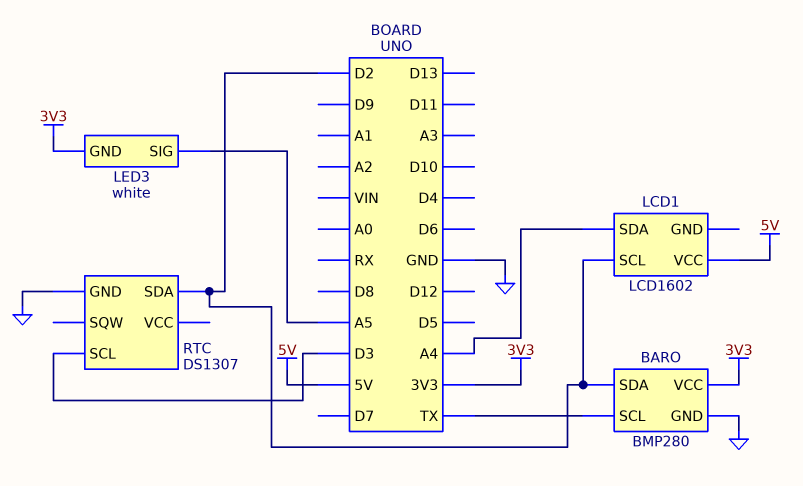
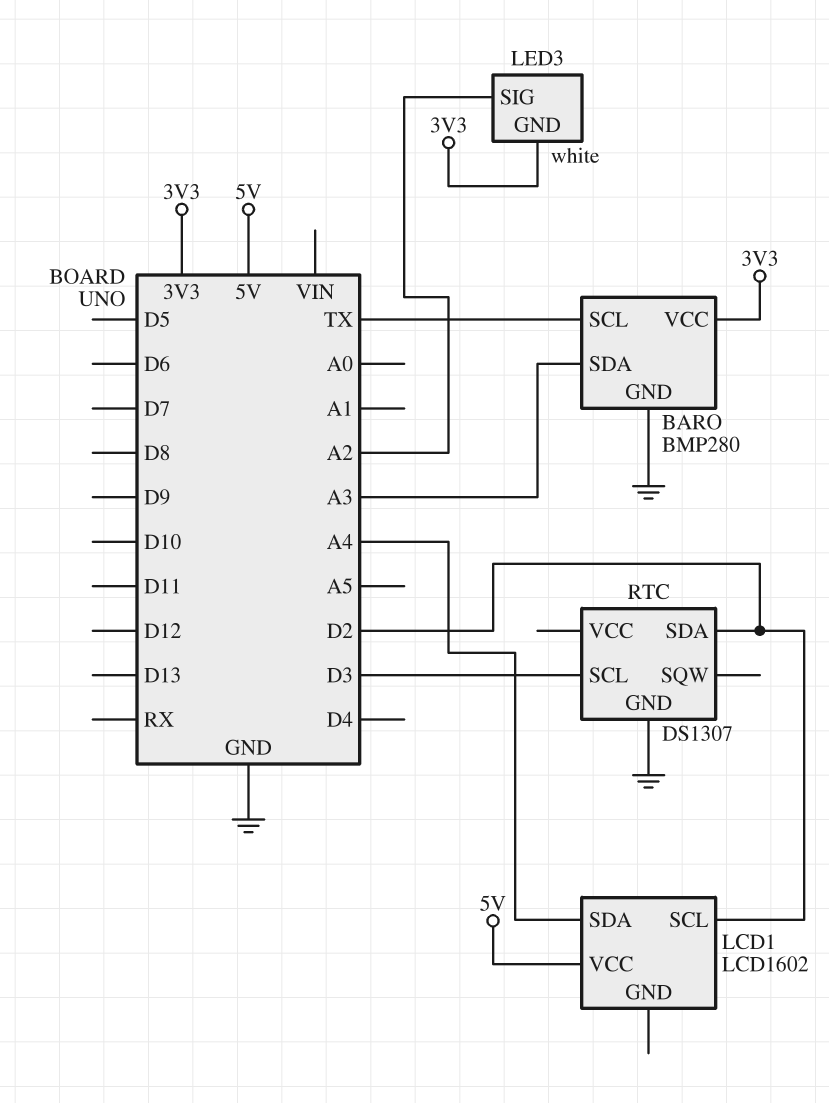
BARO pin SDA: D2 -> A3
LED3 pin SIG: A5 -> A2

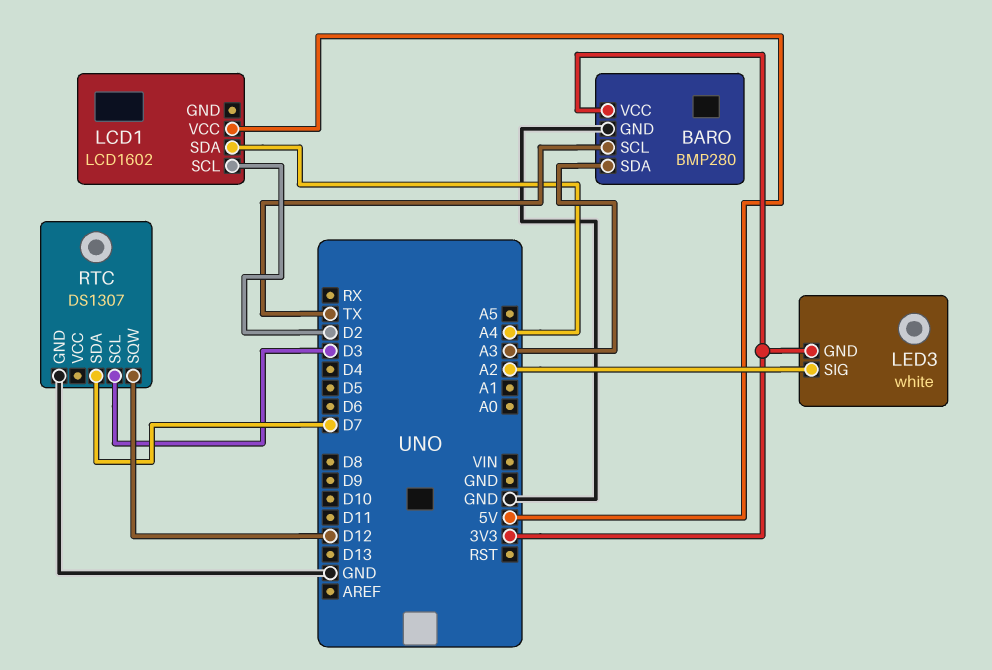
RTC pin SDA: D2 -> D7
RTC pin SQW: none -> D12

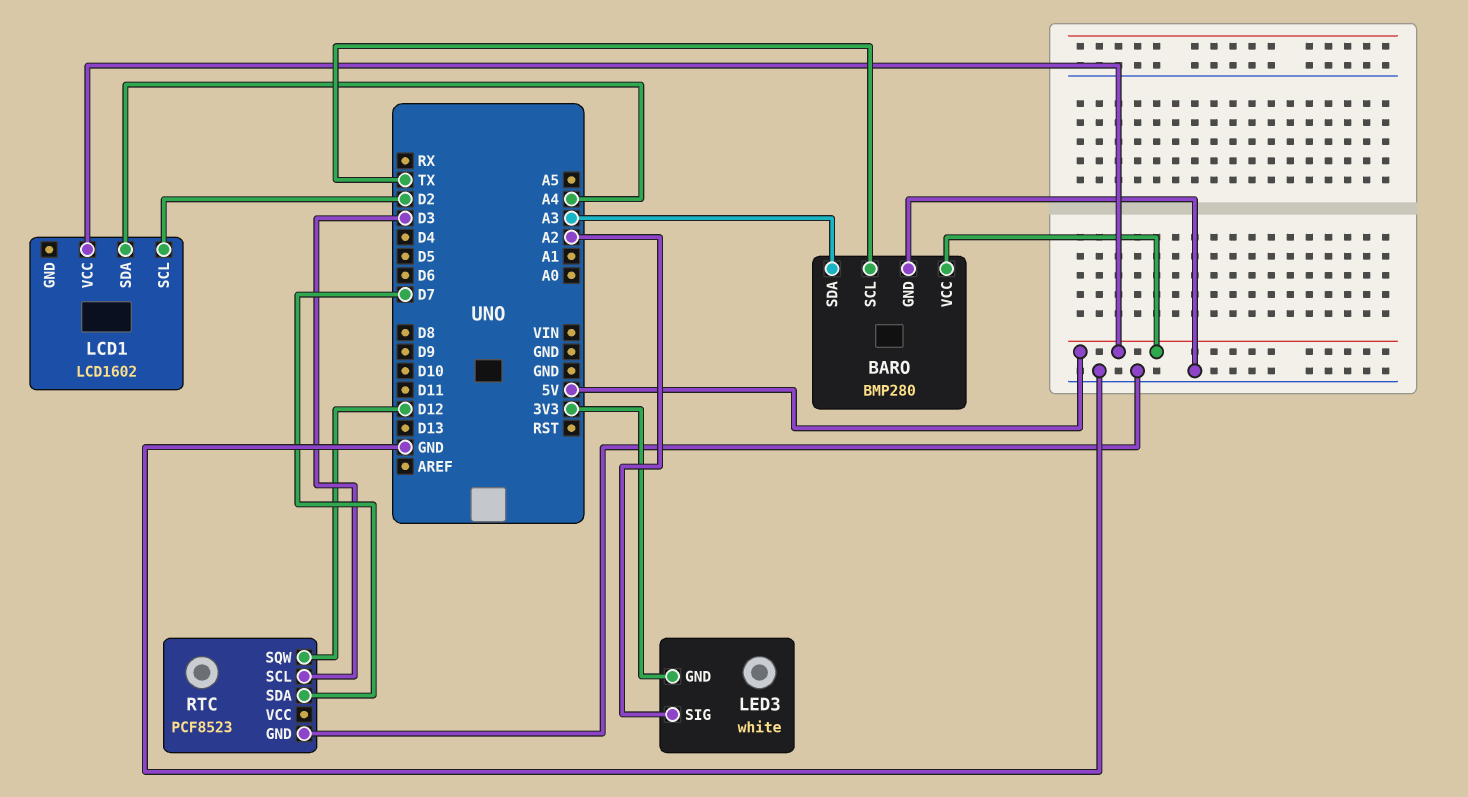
BARO pin VCC: 3V3 -> 5V
RTC: DS1307 -> PCF8523

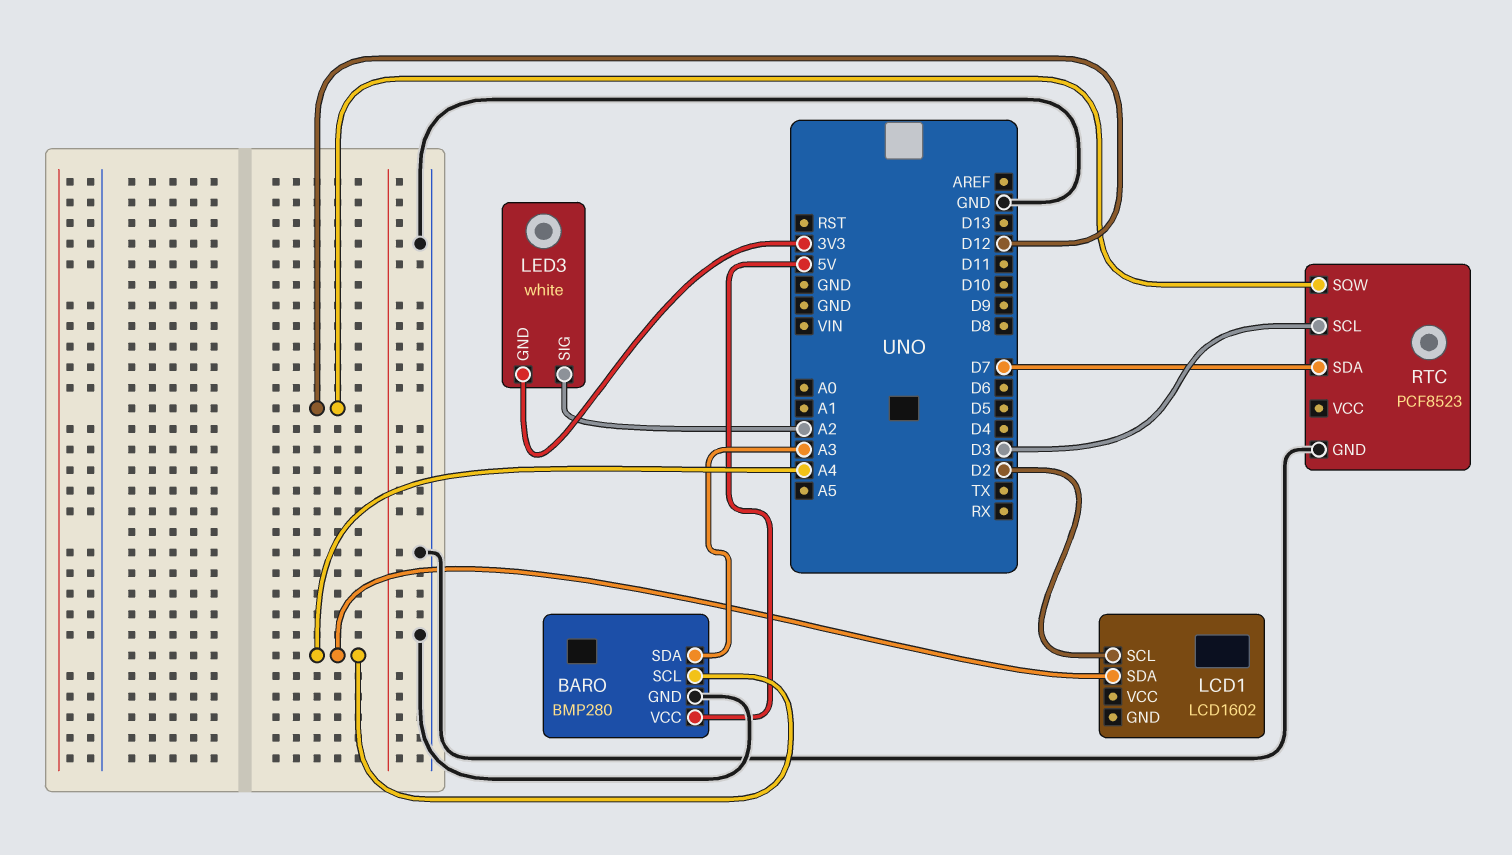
BARO pin SCL: TX -> A4
LCD1 pin VCC: 5V -> none

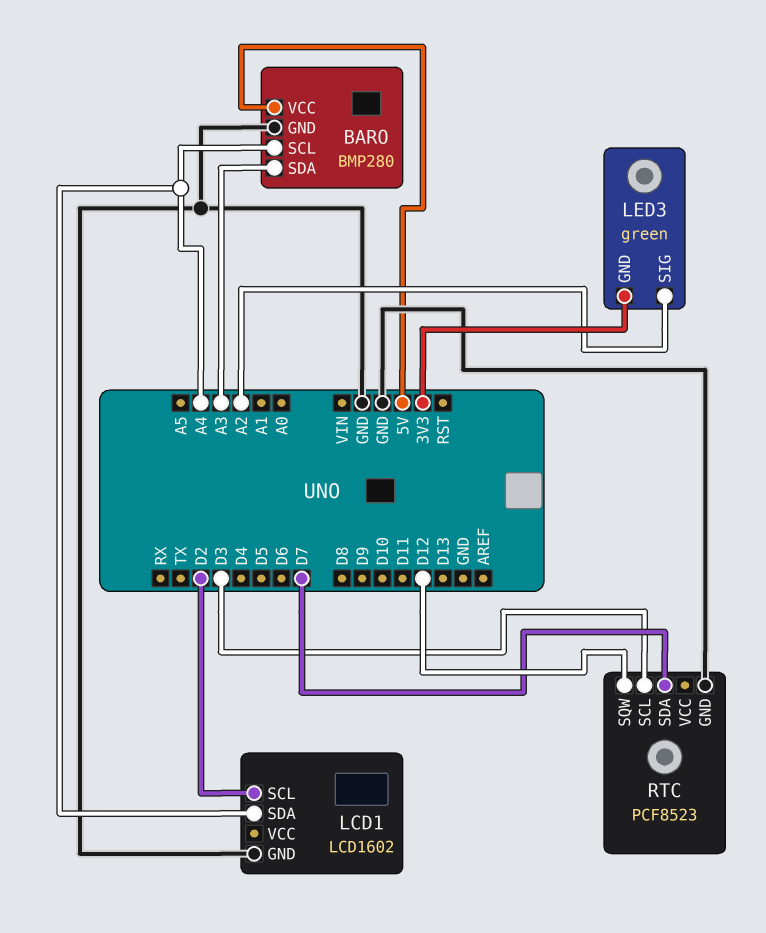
LCD1 pin GND: none -> GND
LED3: white -> green

